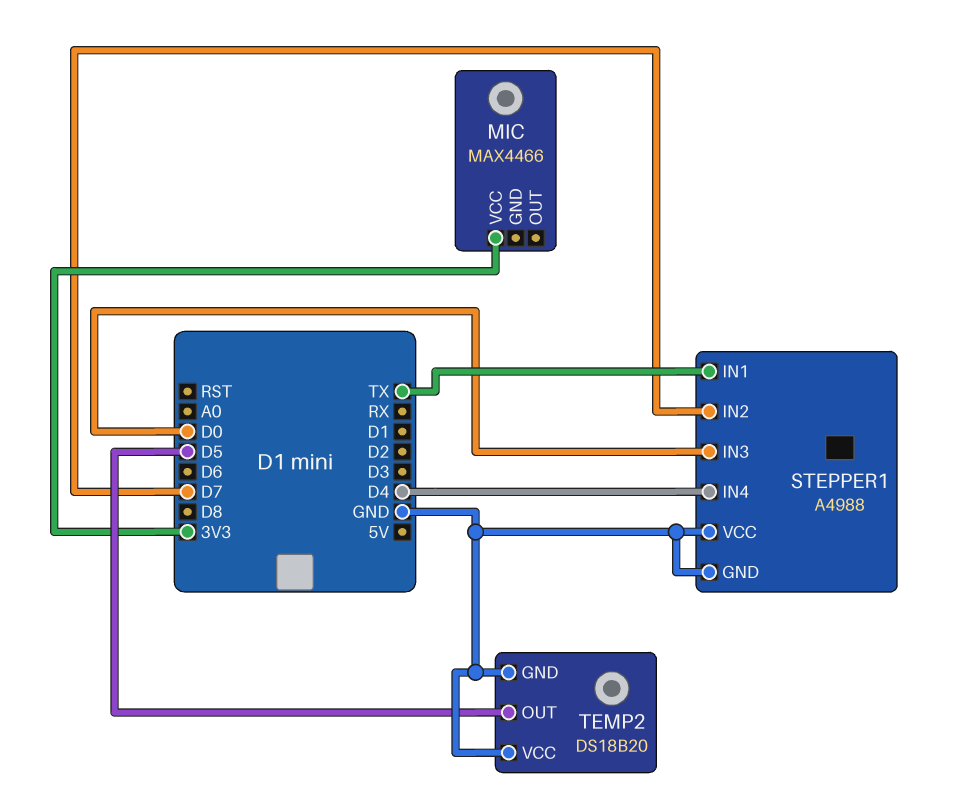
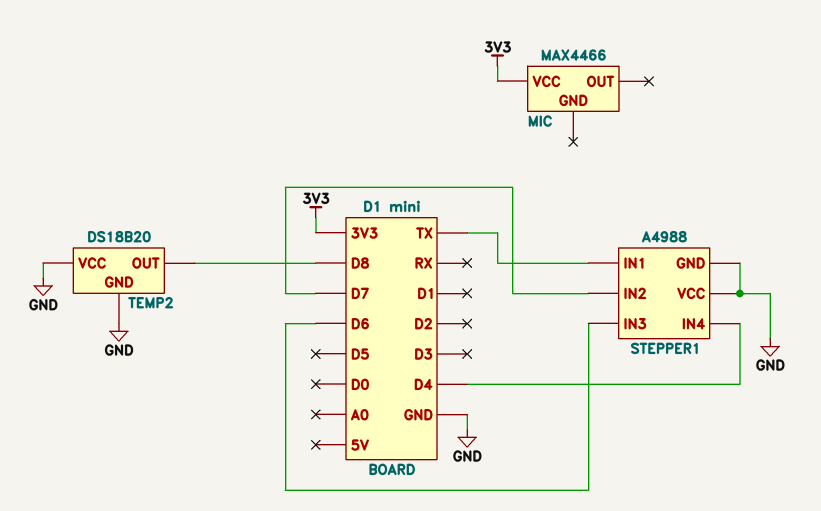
STEPPER1 pin IN3: D0 -> D6
TEMP2 pin OUT: D5 -> D8

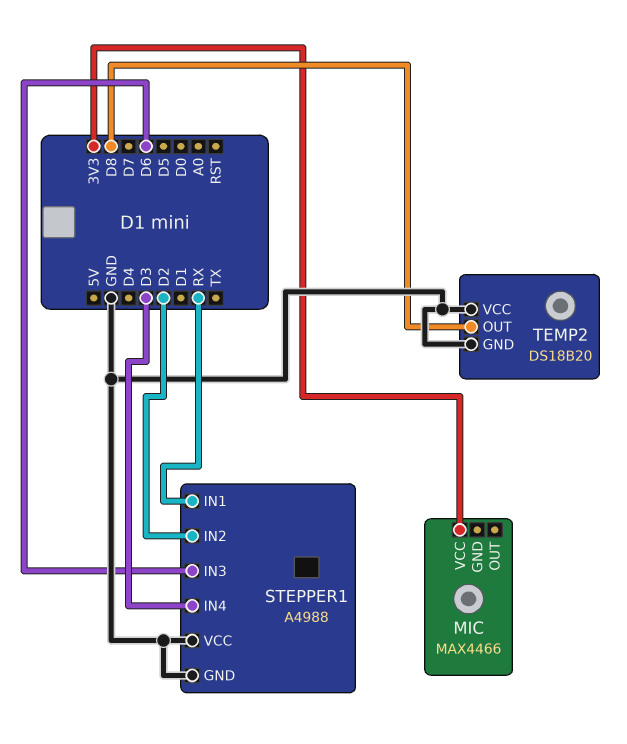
STEPPER1 pin IN1: TX -> RX
STEPPER1 pin IN2: D7 -> D2
STEPPER1 pin IN4: D4 -> D3

